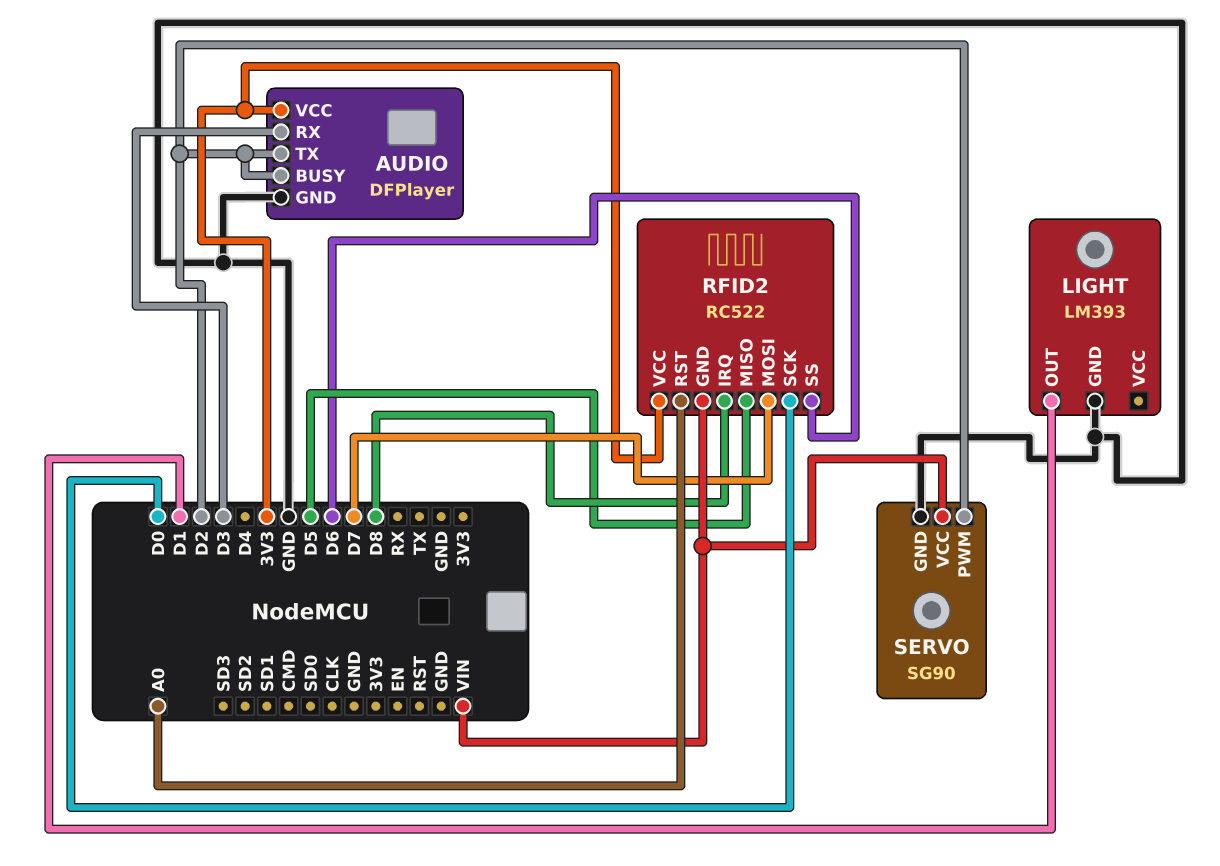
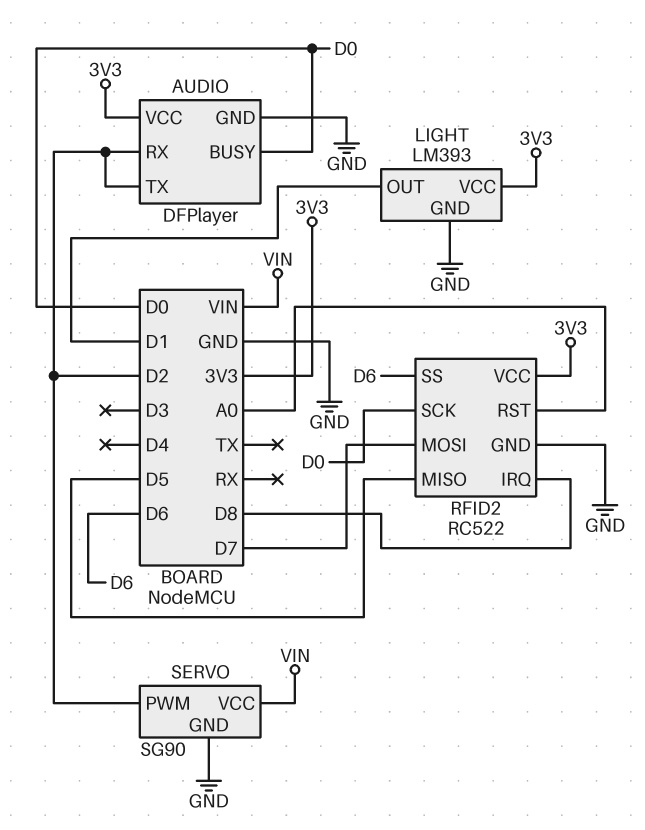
AUDIO pin BUSY: D2 -> D0
AUDIO pin RX: D3 -> D2
LIGHT pin VCC: none -> 3V3
RFID2 pin GND: VIN -> GND

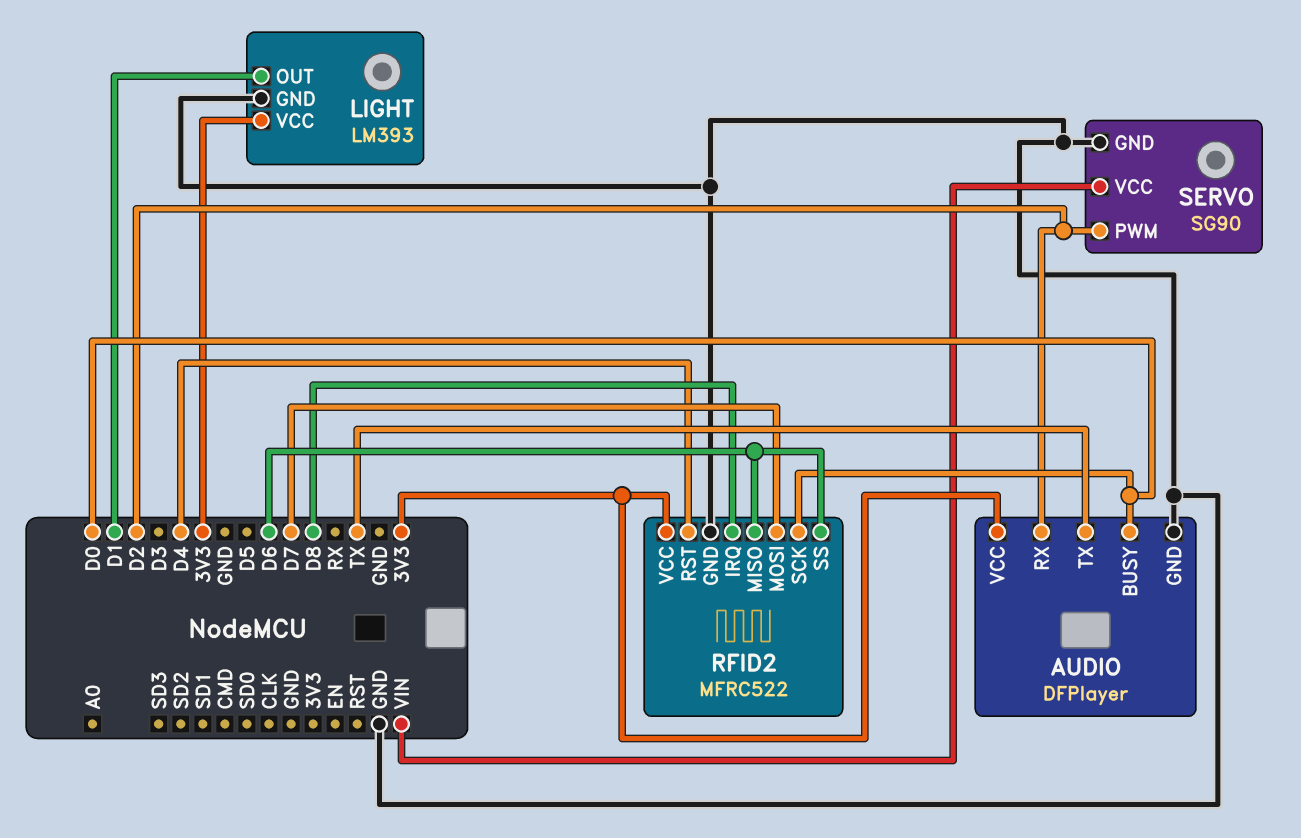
AUDIO pin TX: D2 -> TX
RFID2: RC522 -> MFRC522
RFID2 pin MISO: D5 -> D6
RFID2 pin RST: A0 -> D4

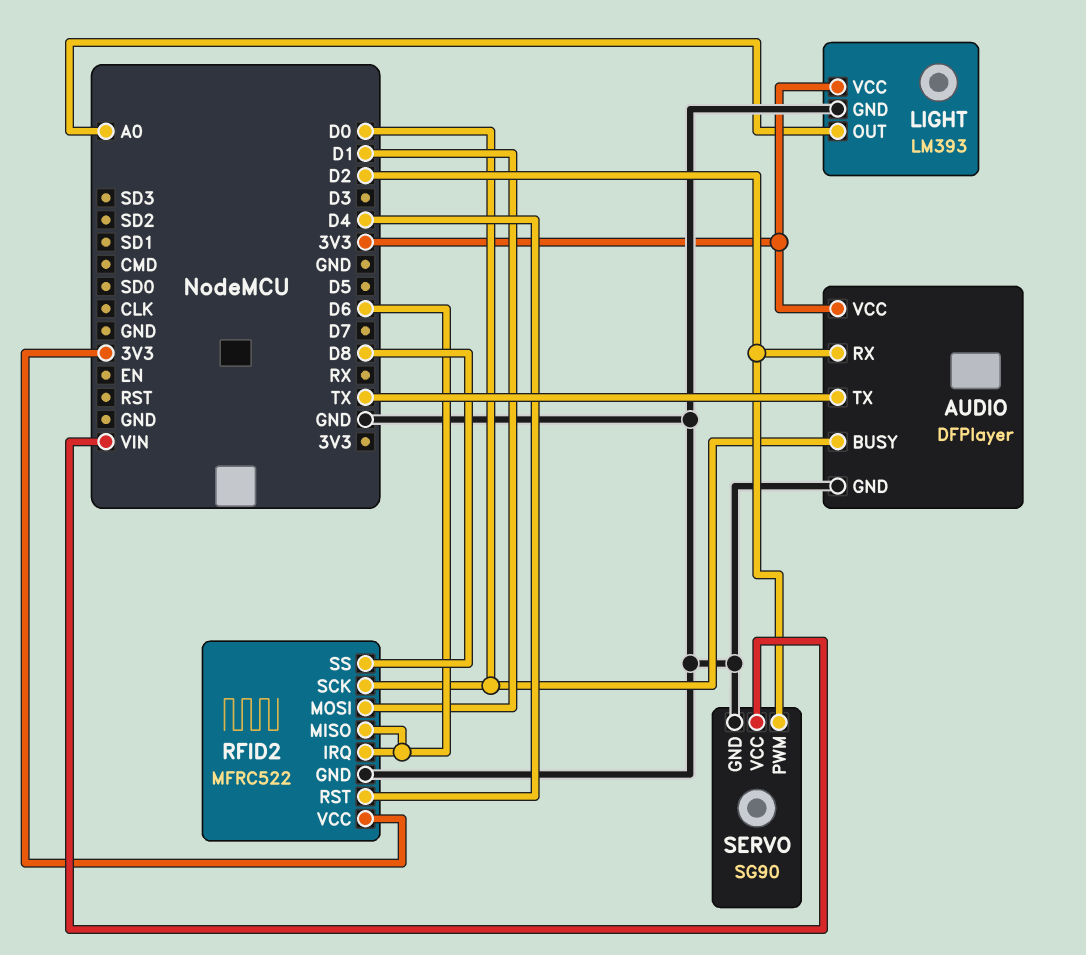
LIGHT pin OUT: D1 -> A0
RFID2 pin IRQ: D8 -> D6
RFID2 pin MOSI: D7 -> D1
RFID2 pin SS: D6 -> D8

